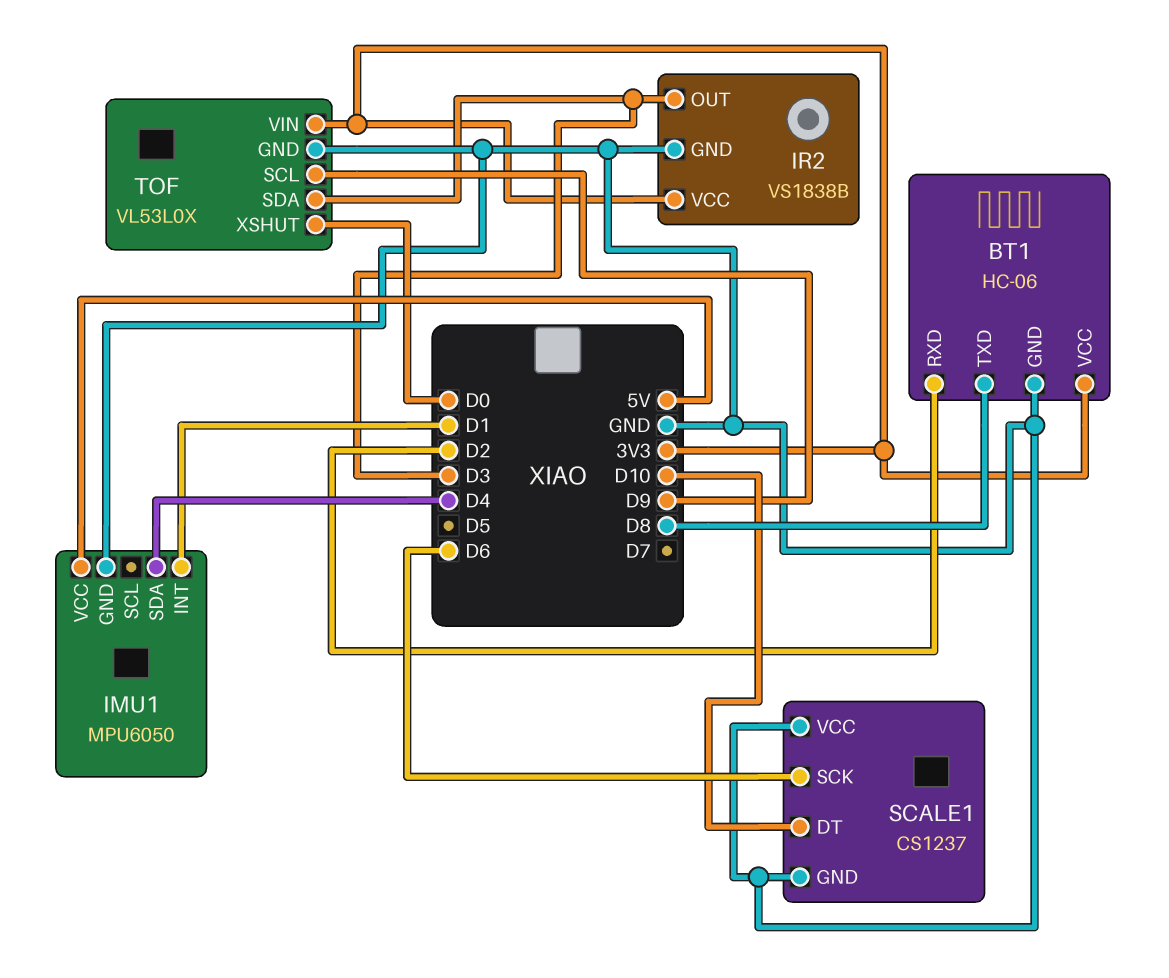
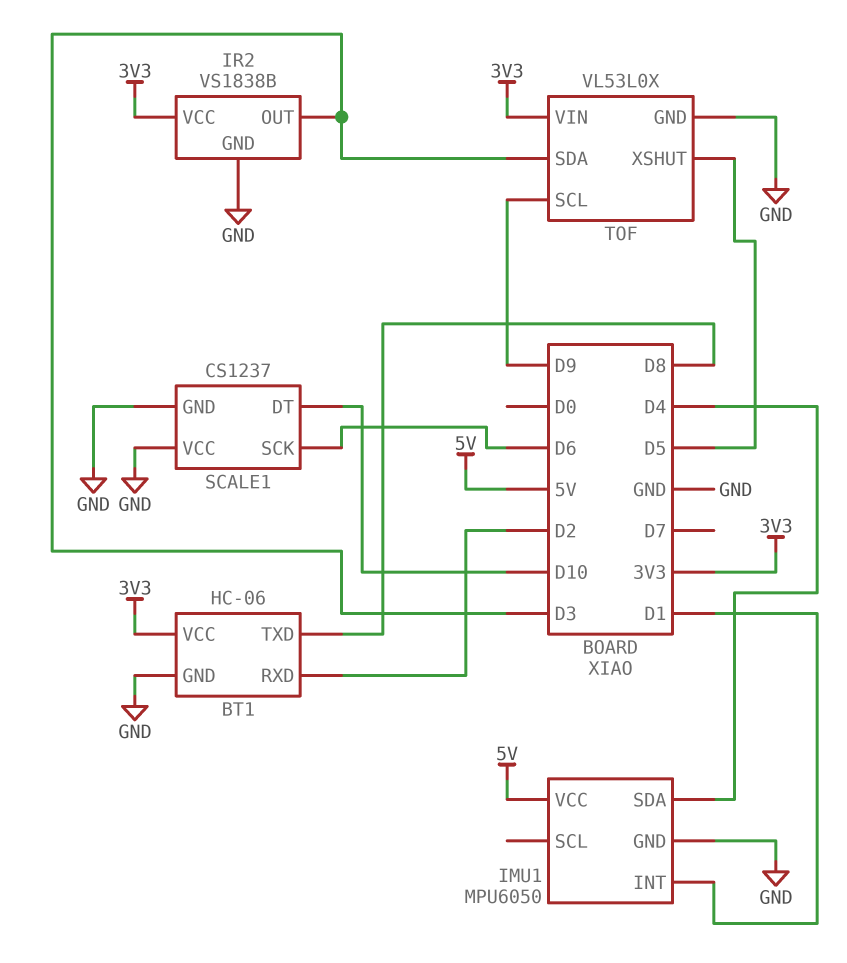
TOF pin XSHUT: D0 -> D5

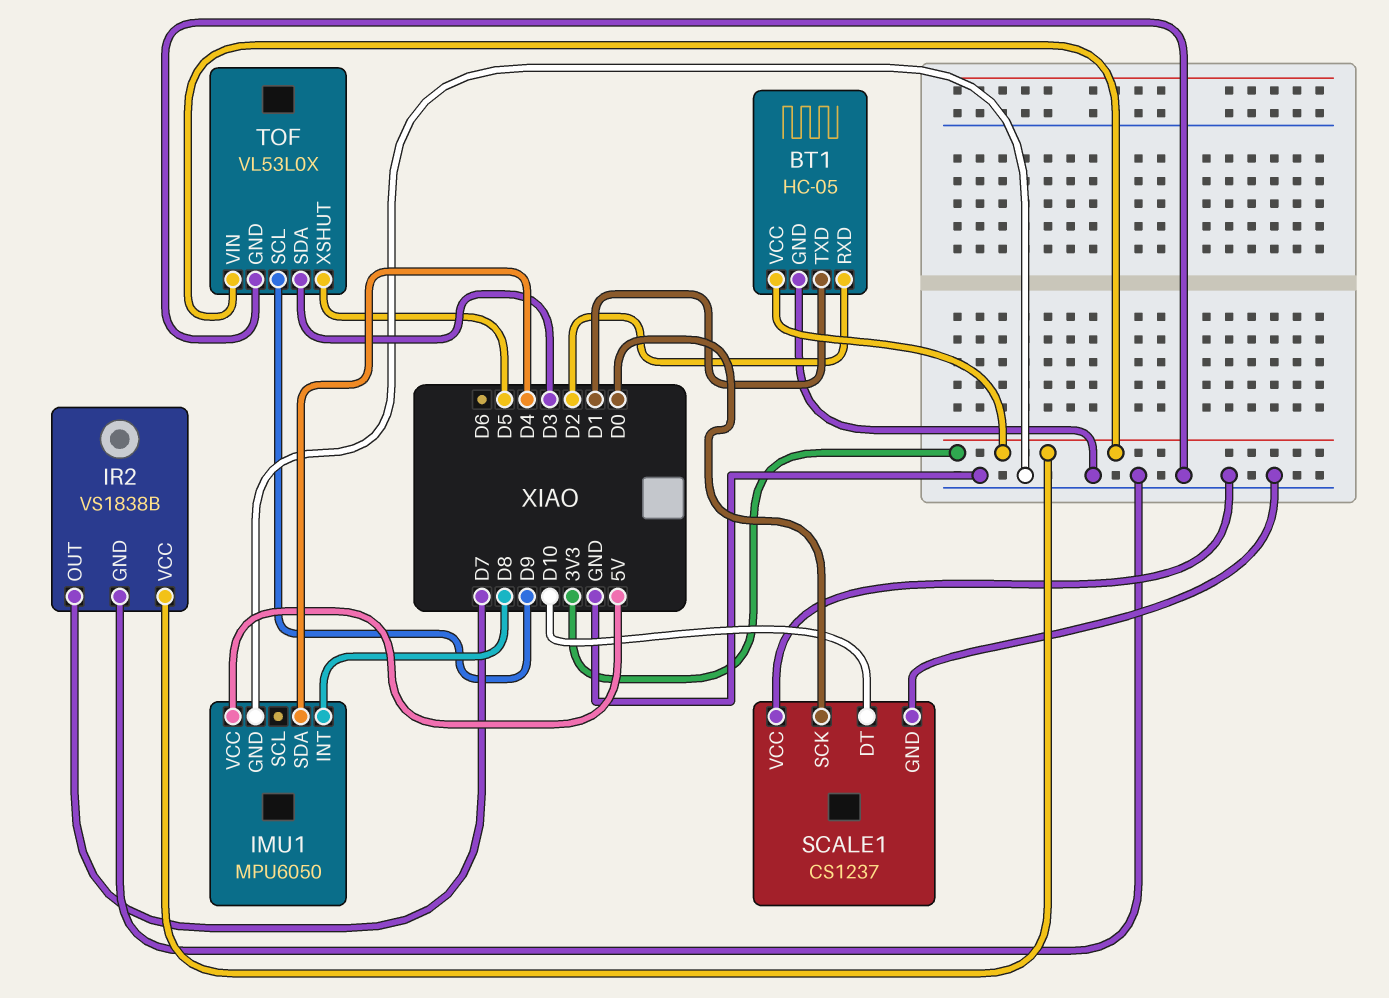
BT1: HC-06 -> HC-05
BT1 pin TXD: D8 -> D1
IMU1 pin INT: D1 -> D8
IR2 pin OUT: D3 -> D7
SCALE1 pin SCK: D6 -> D0

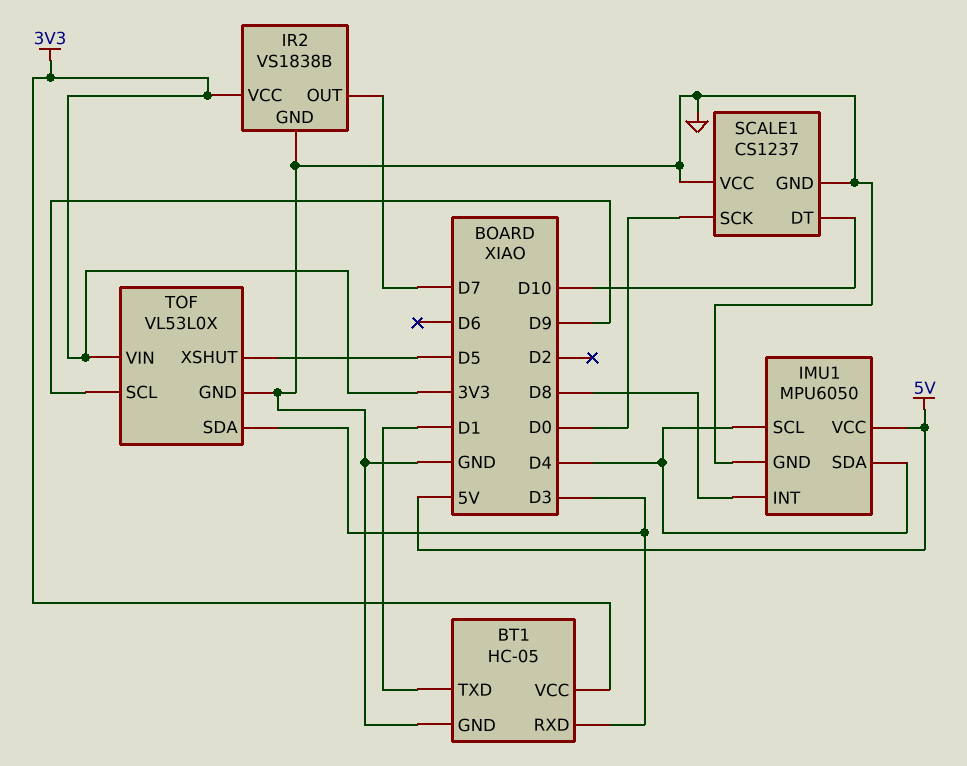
BT1 pin RXD: D2 -> D3
IMU1 pin SCL: none -> D4

